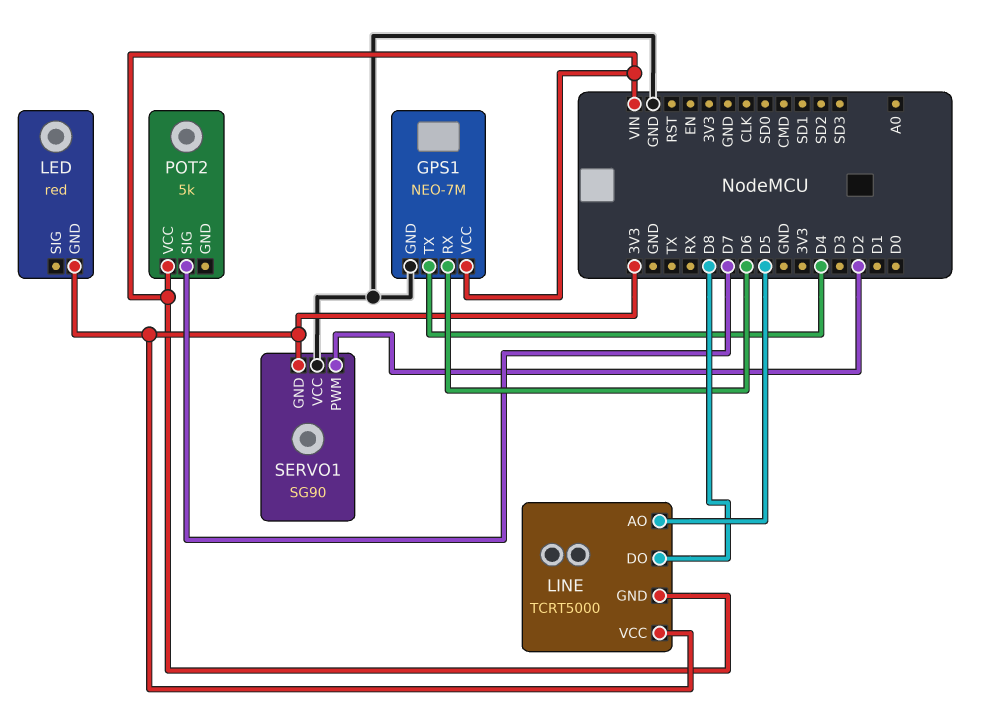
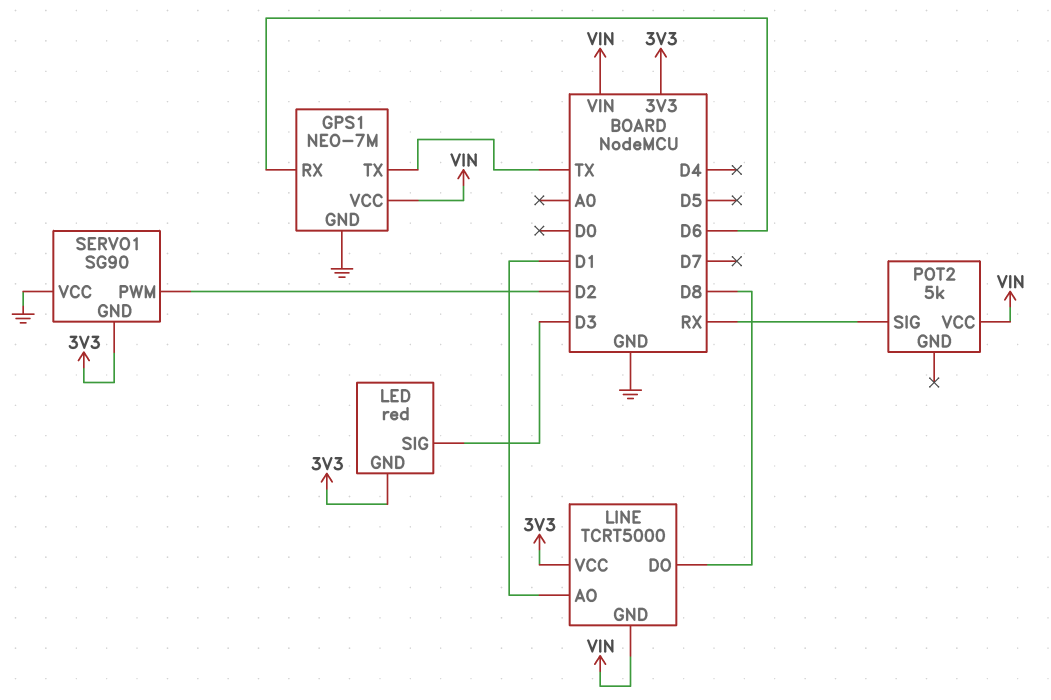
GPS1 pin TX: D4 -> TX
LED pin SIG: none -> D3
LINE pin AO: D5 -> D1
POT2 pin SIG: D7 -> RX

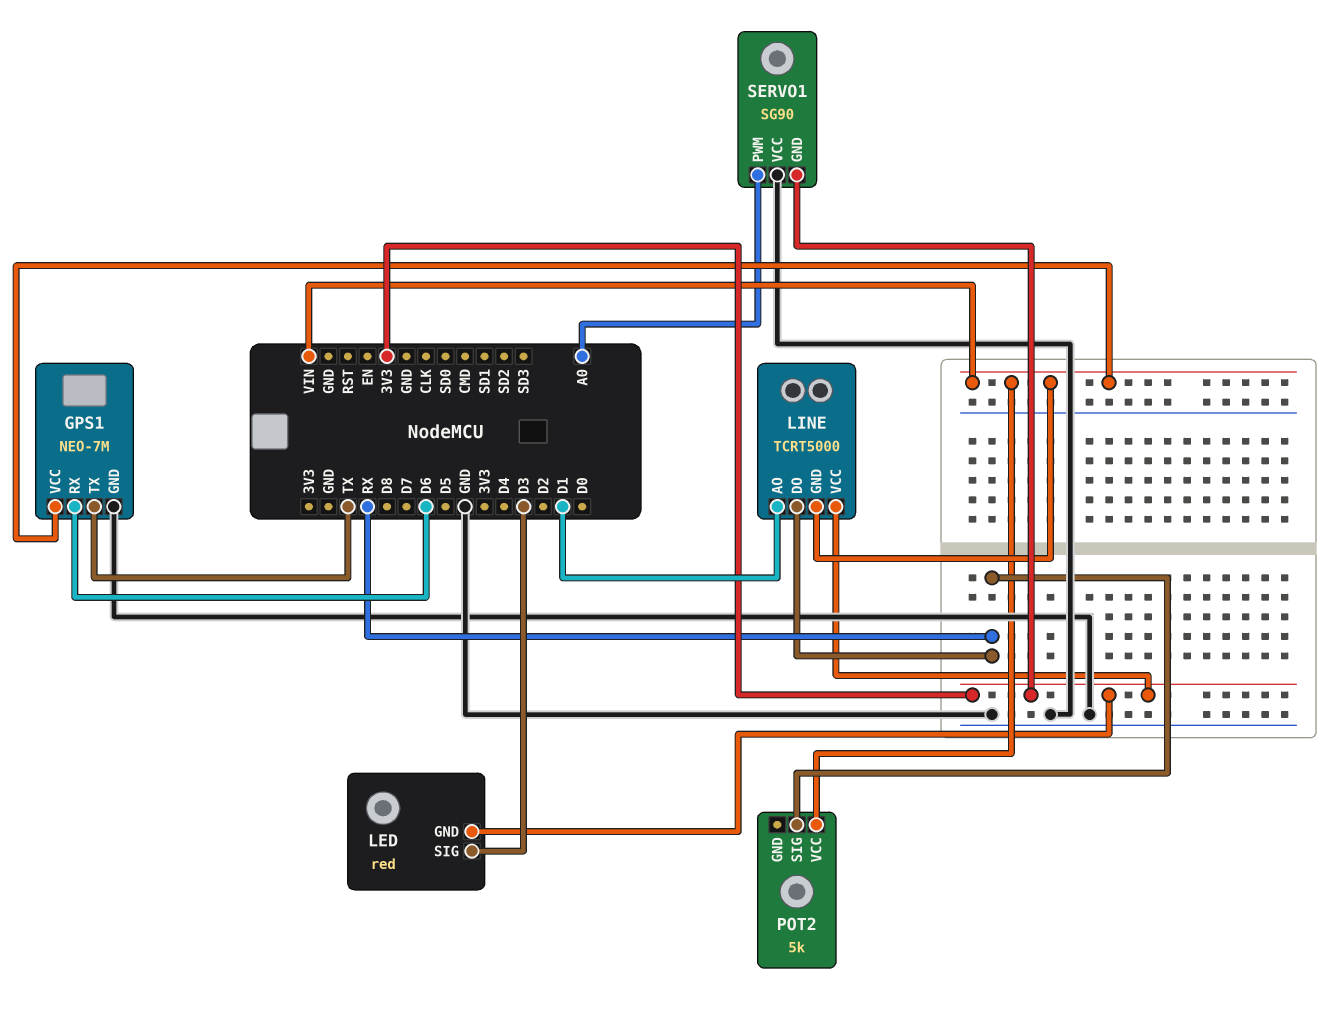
LINE pin DO: D8 -> RX
SERVO1 pin PWM: D2 -> A0

